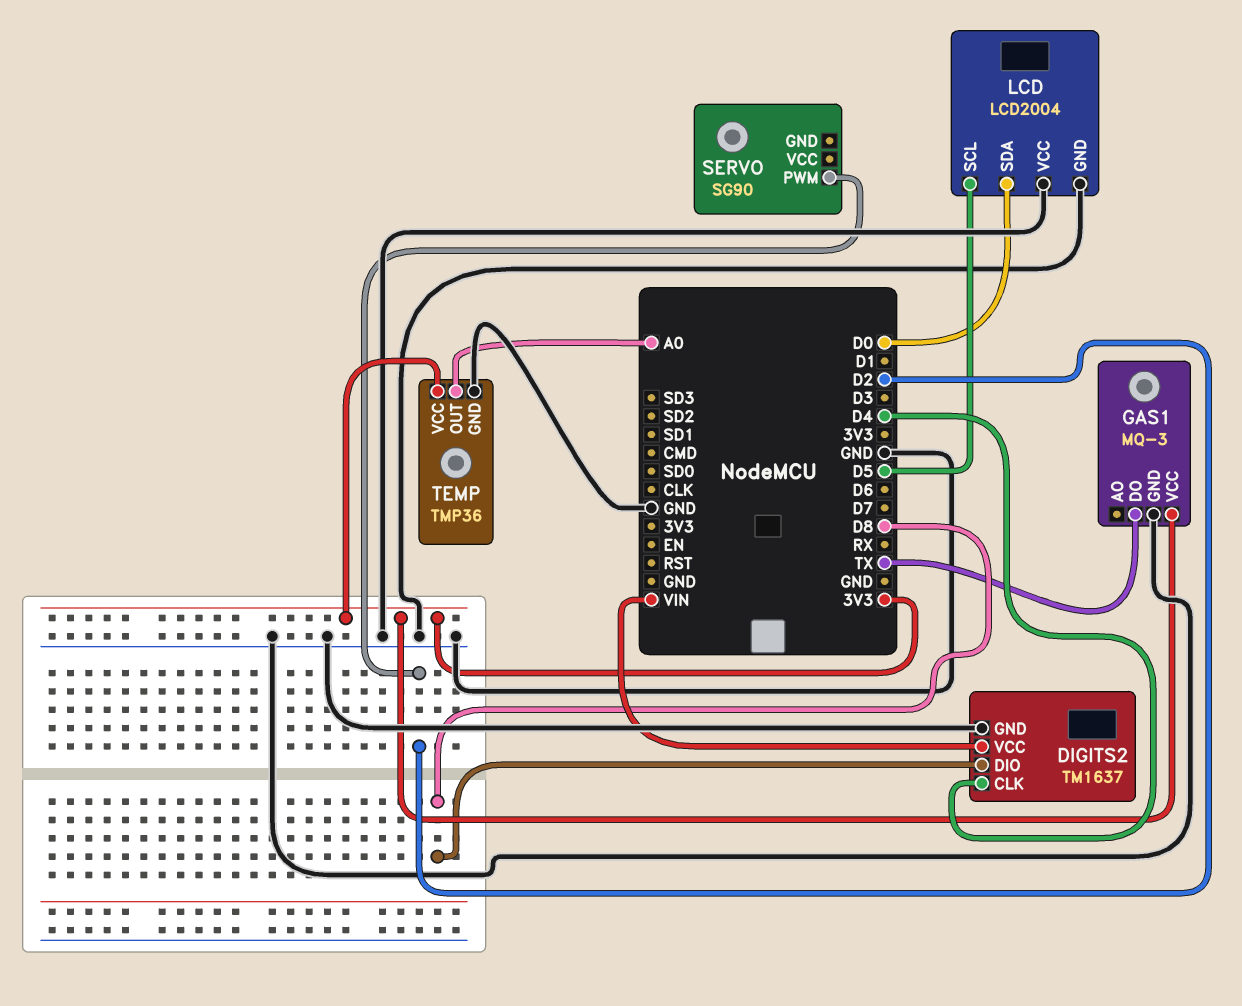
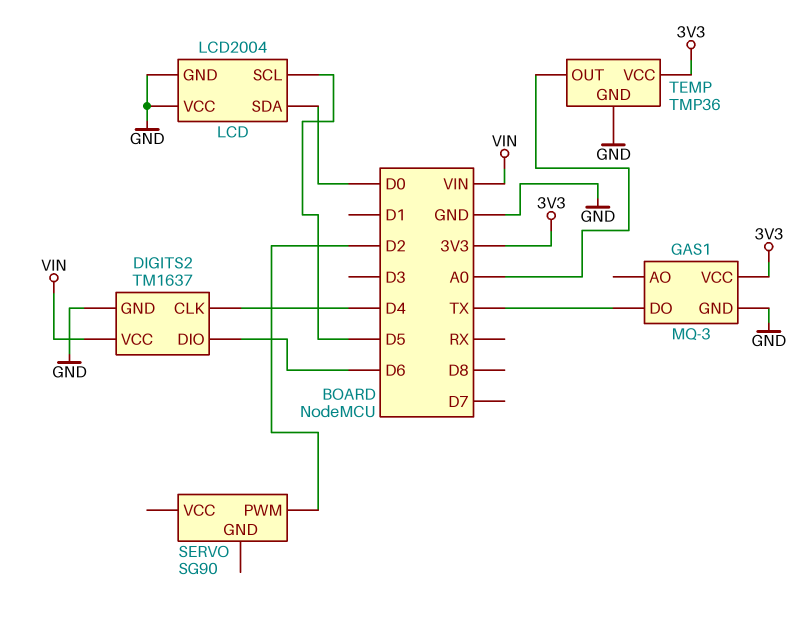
DIGITS2 pin DIO: D8 -> D6

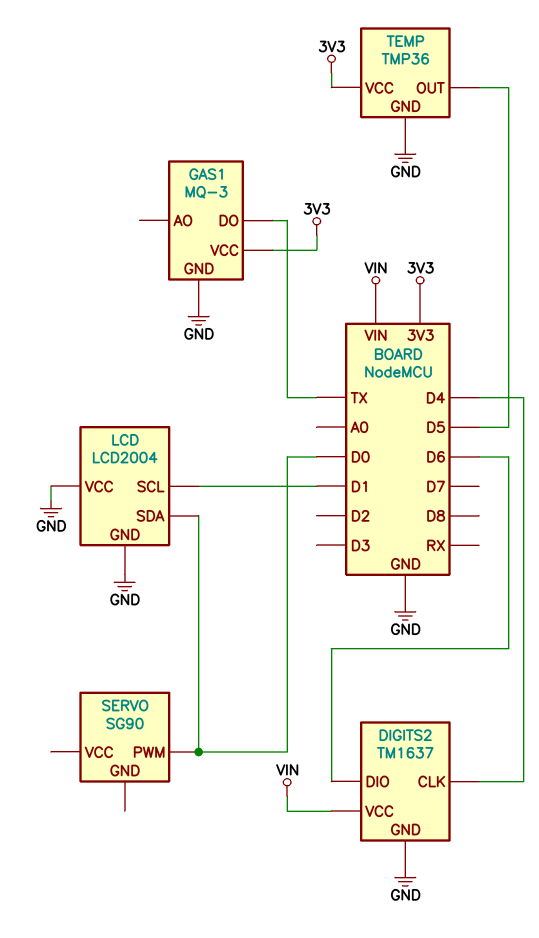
LCD pin SCL: D5 -> D1
SERVO pin PWM: D2 -> D0
TEMP pin OUT: A0 -> D5

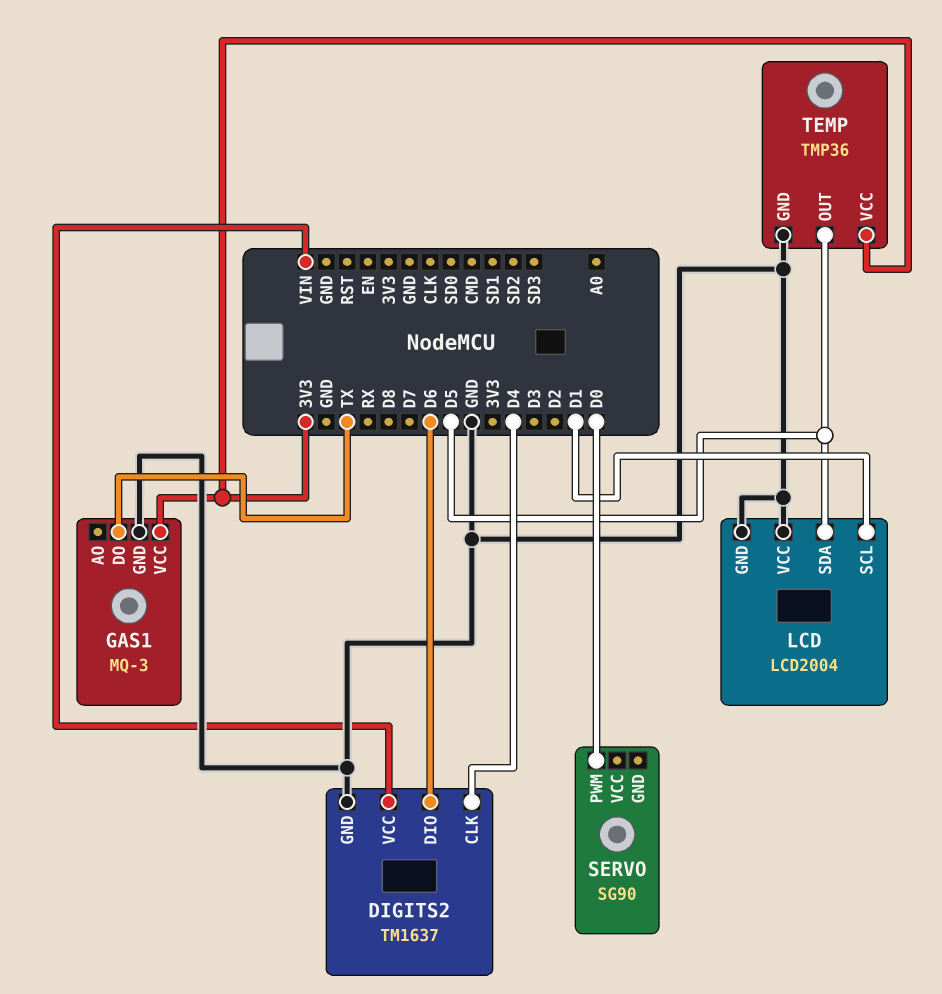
LCD pin SDA: D0 -> D5

